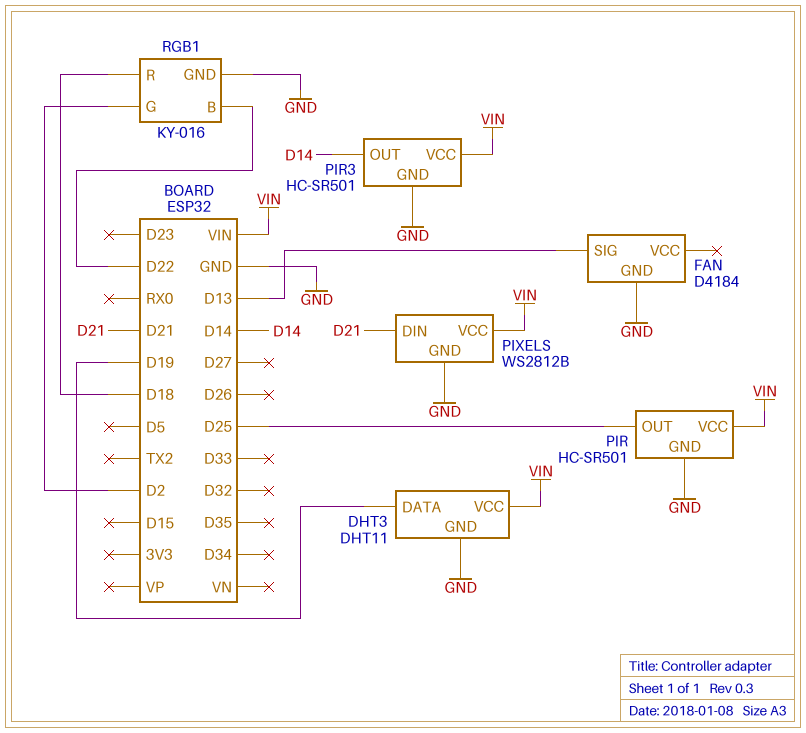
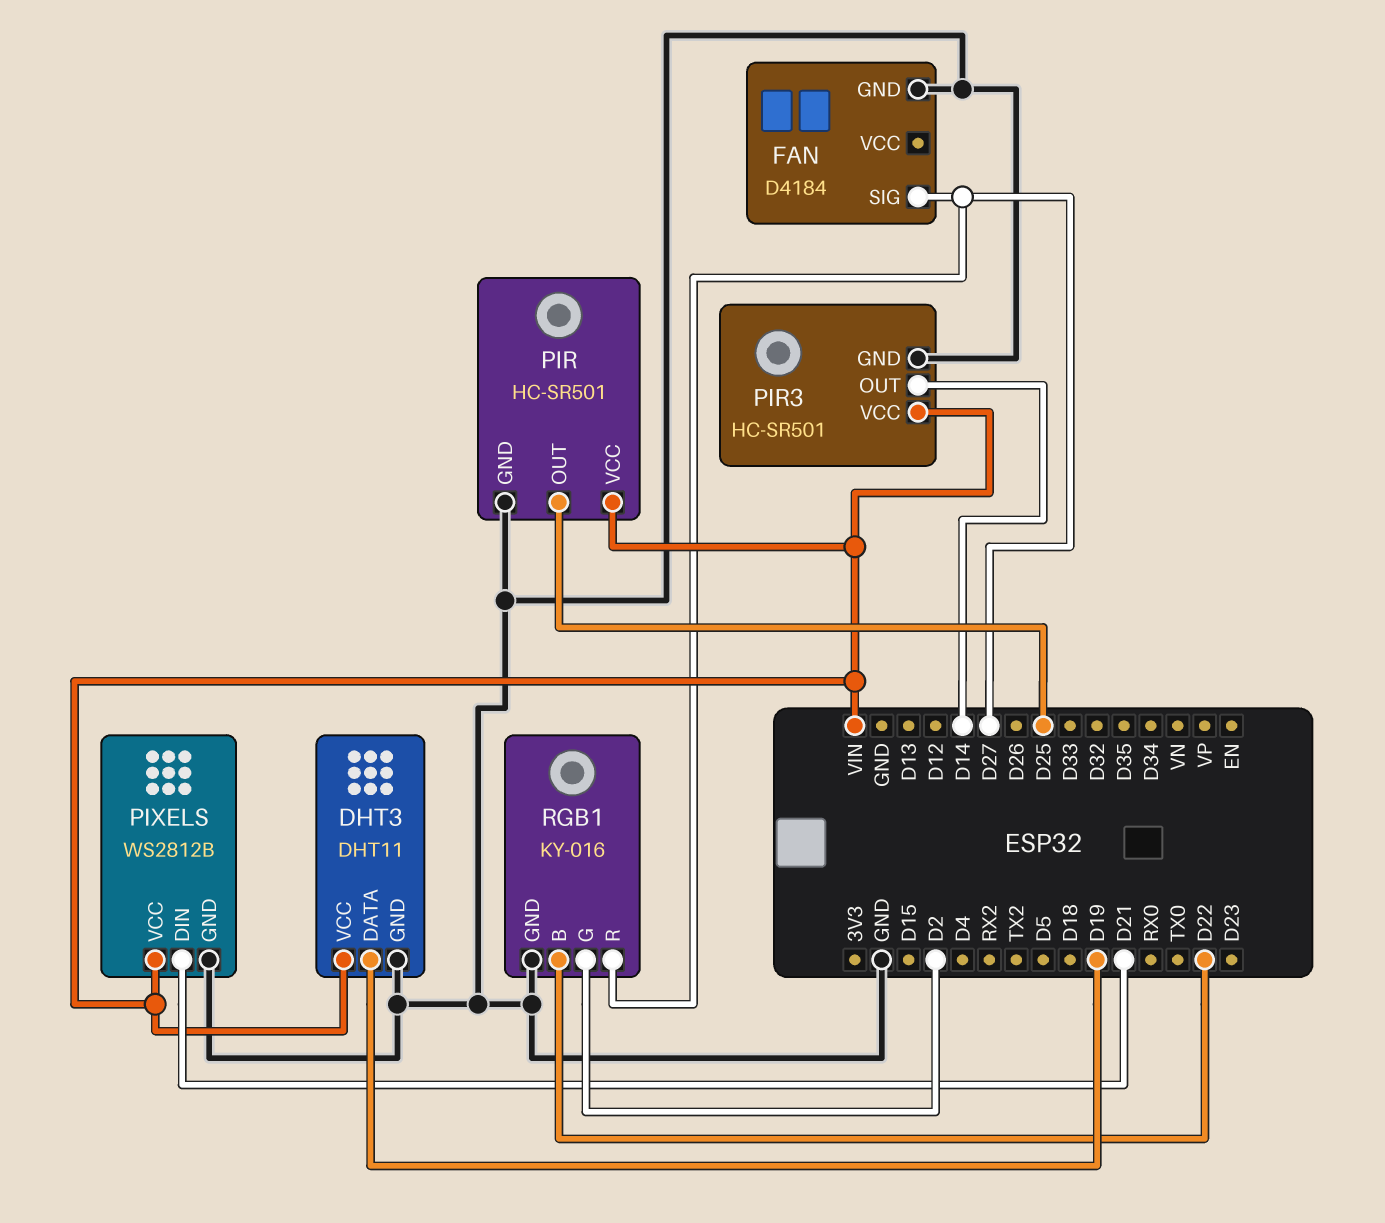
FAN pin SIG: D13 -> D27
RGB1 pin R: D18 -> D27

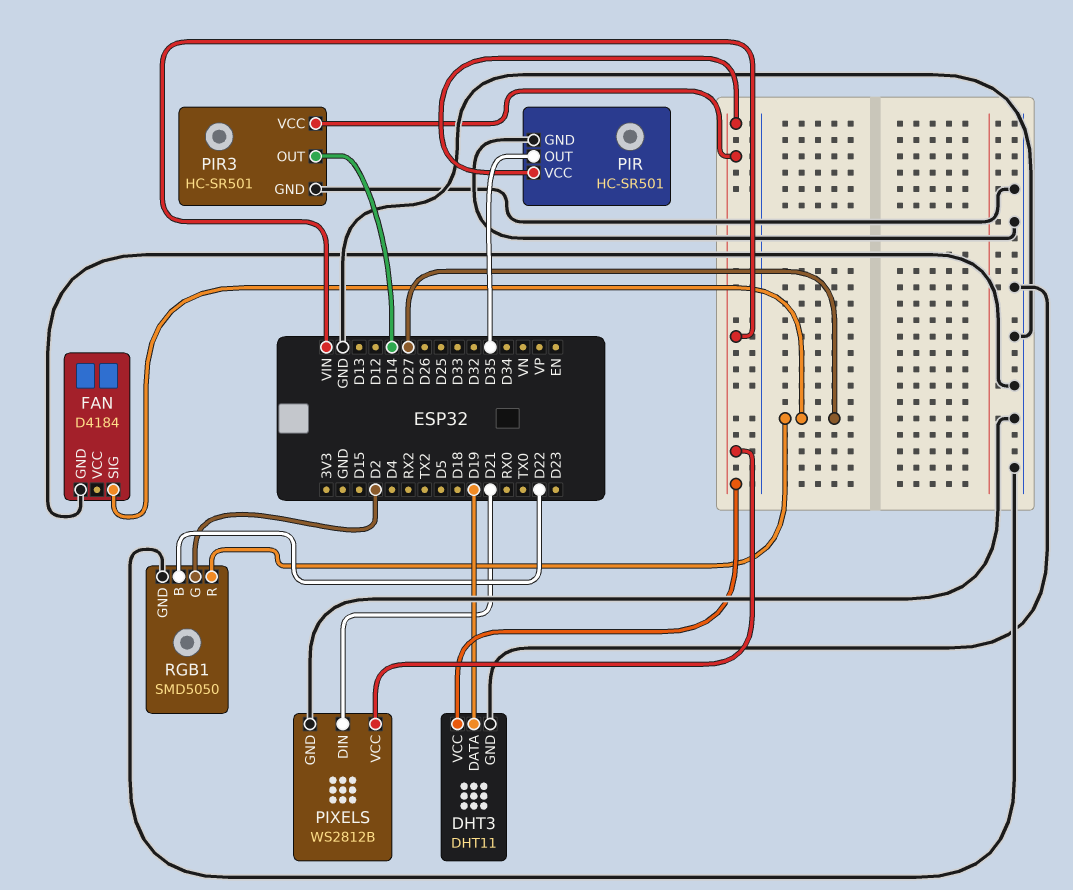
PIR pin OUT: D25 -> D35
RGB1: KY-016 -> SMD5050

